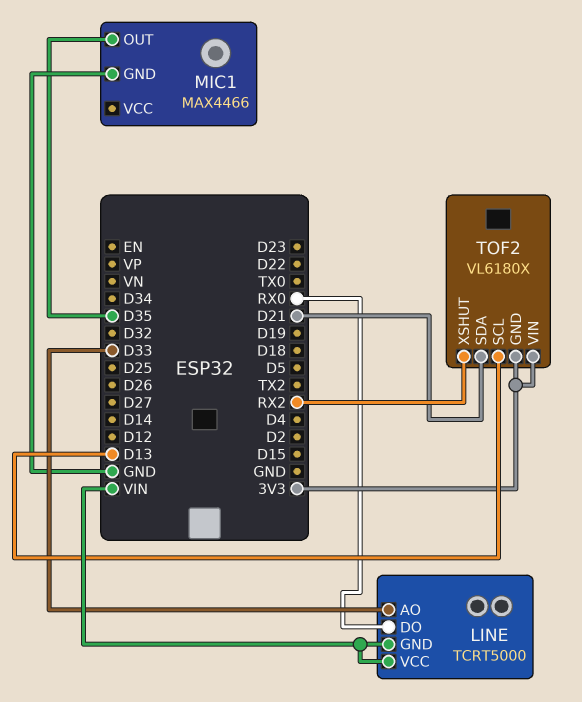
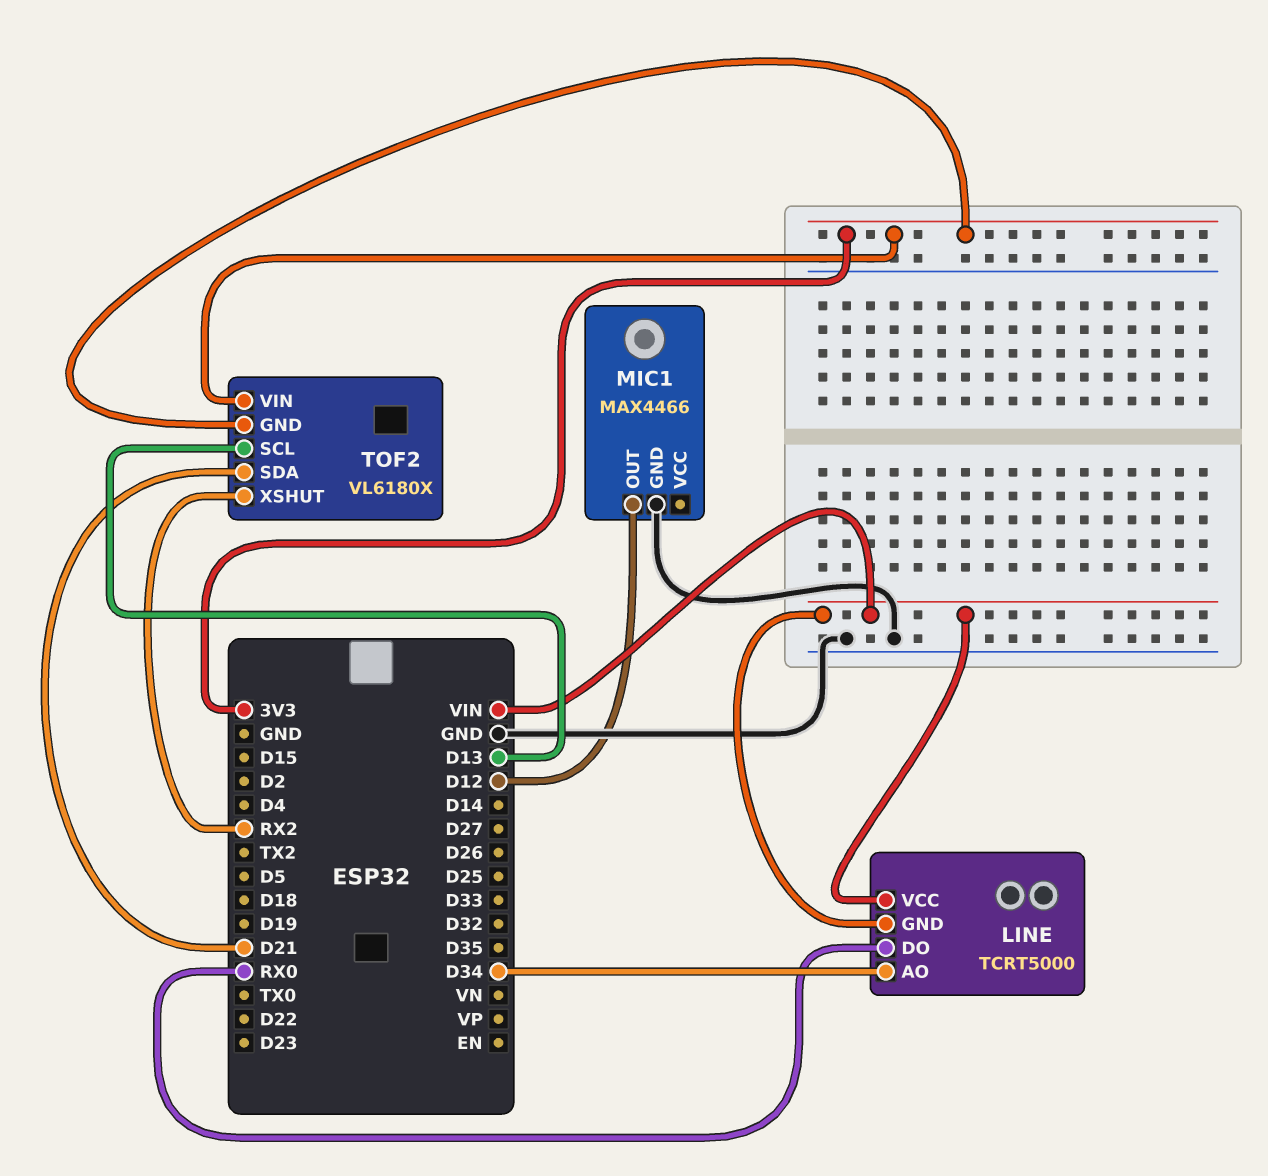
LINE pin AO: D33 -> D34
MIC1 pin OUT: D35 -> D12

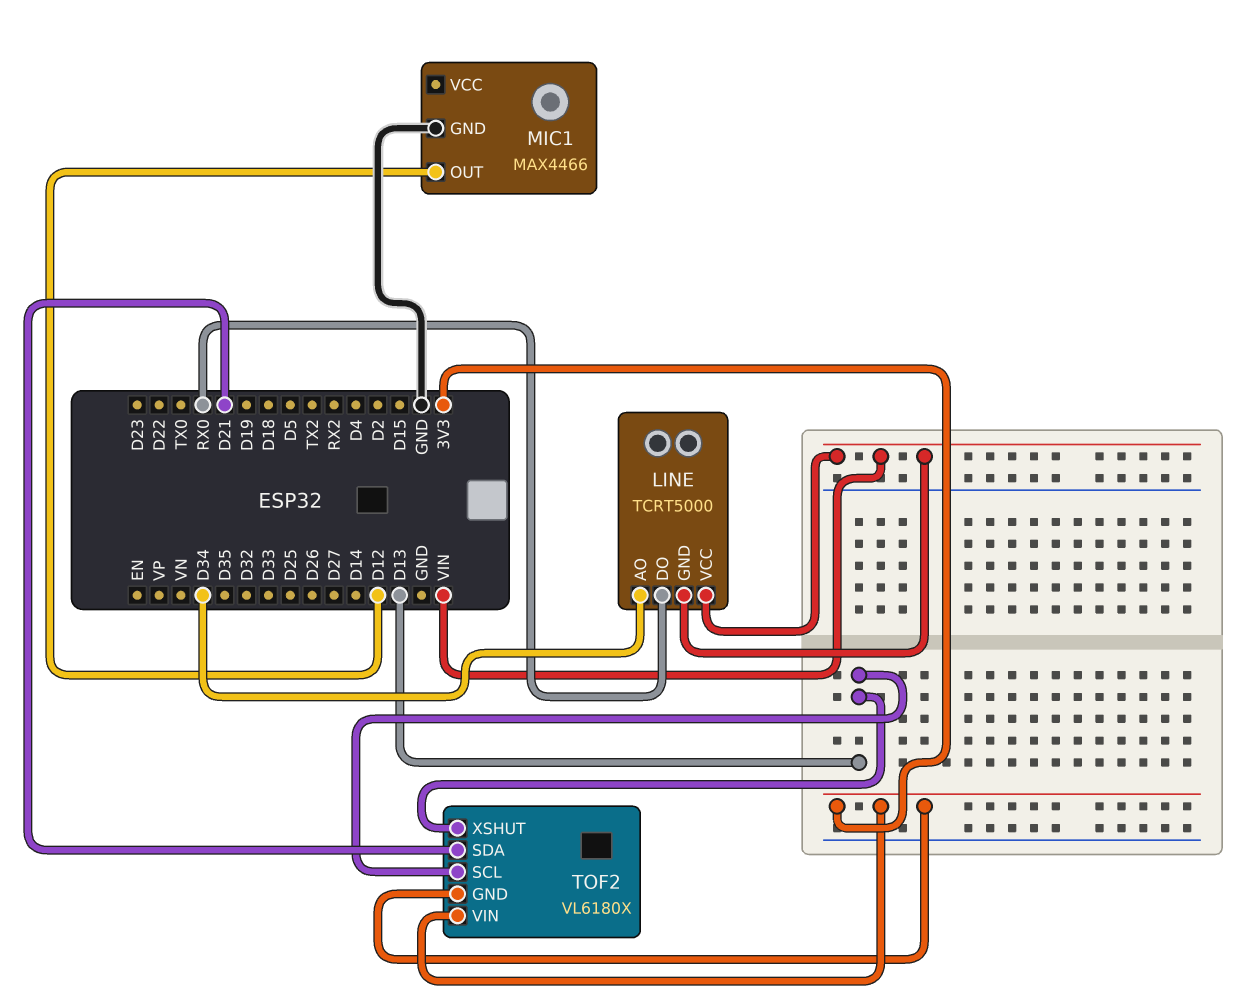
TOF2 pin XSHUT: RX2 -> D13

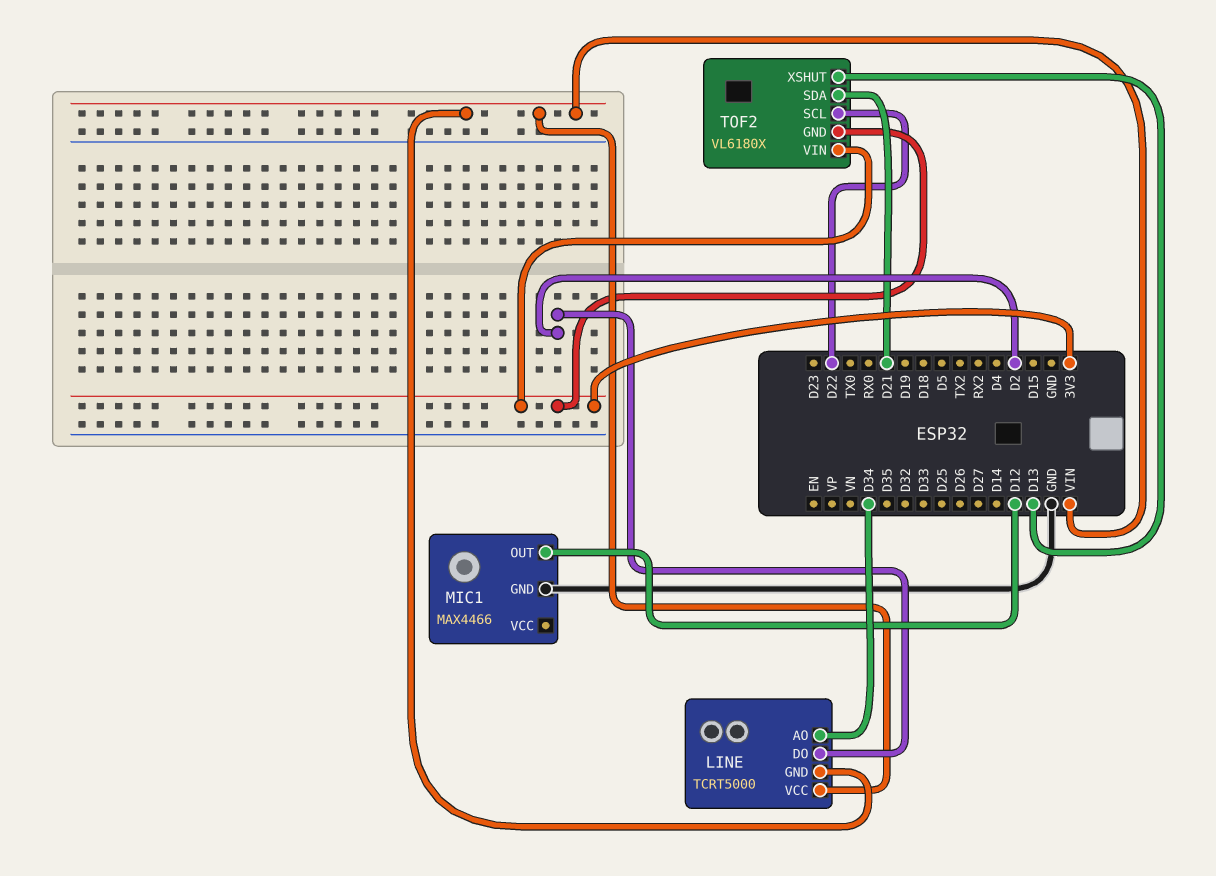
LINE pin DO: RX0 -> D2
TOF2 pin SCL: D13 -> D22

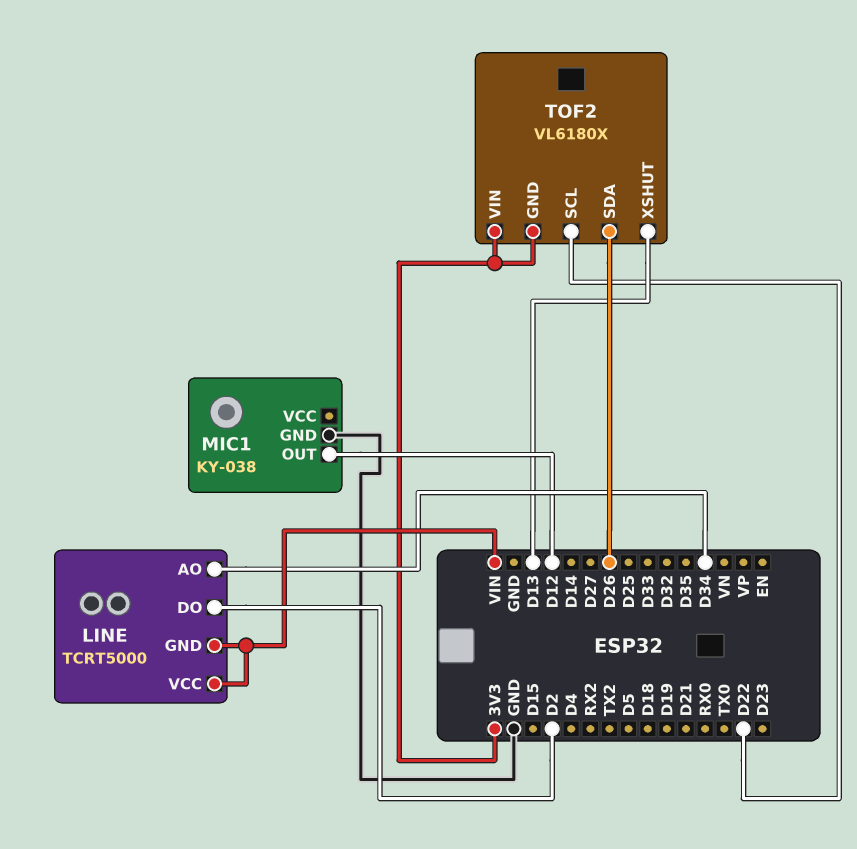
MIC1: MAX4466 -> KY-038
TOF2 pin SDA: D21 -> D26

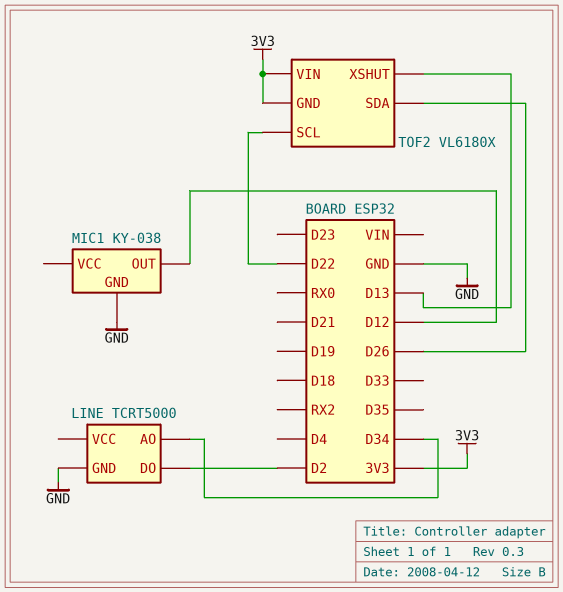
LINE pin GND: VIN -> GND
LINE pin VCC: VIN -> none

